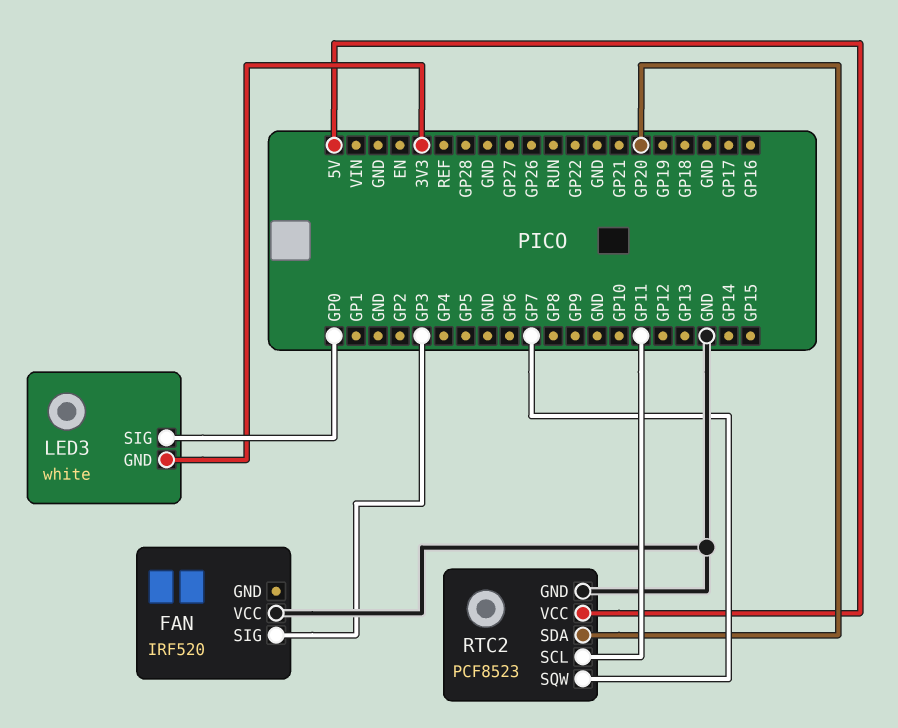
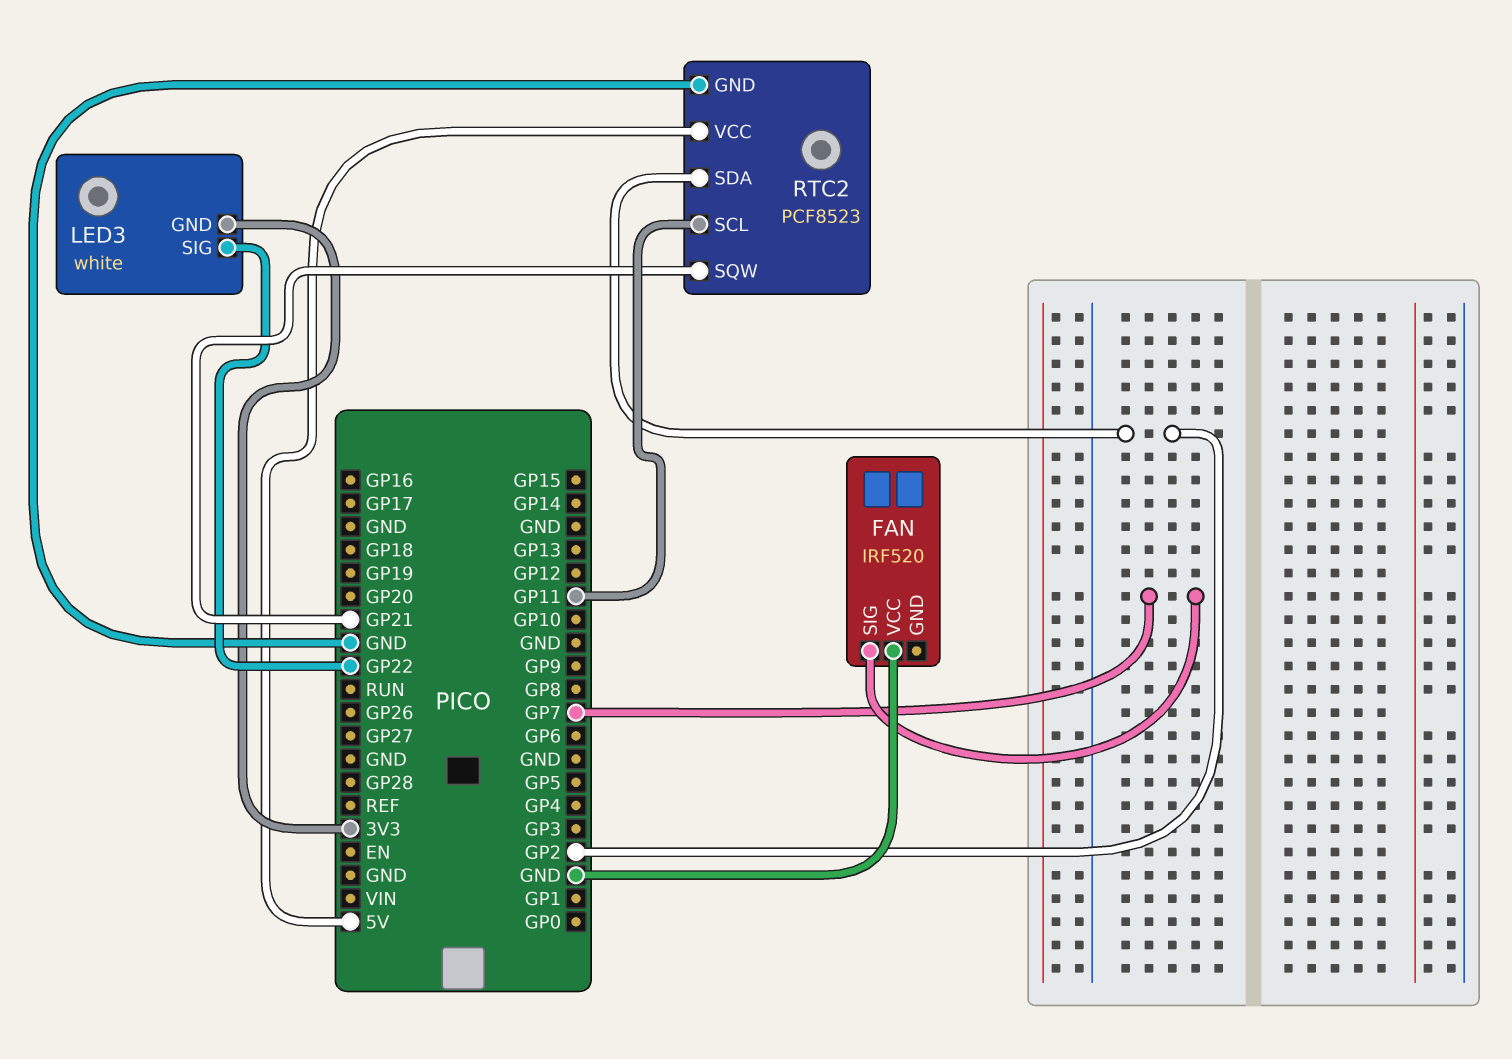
FAN pin SIG: GP3 -> GP7
LED3 pin SIG: GP0 -> GP22
RTC2 pin SDA: GP20 -> GP2
RTC2 pin SQW: GP7 -> GP21

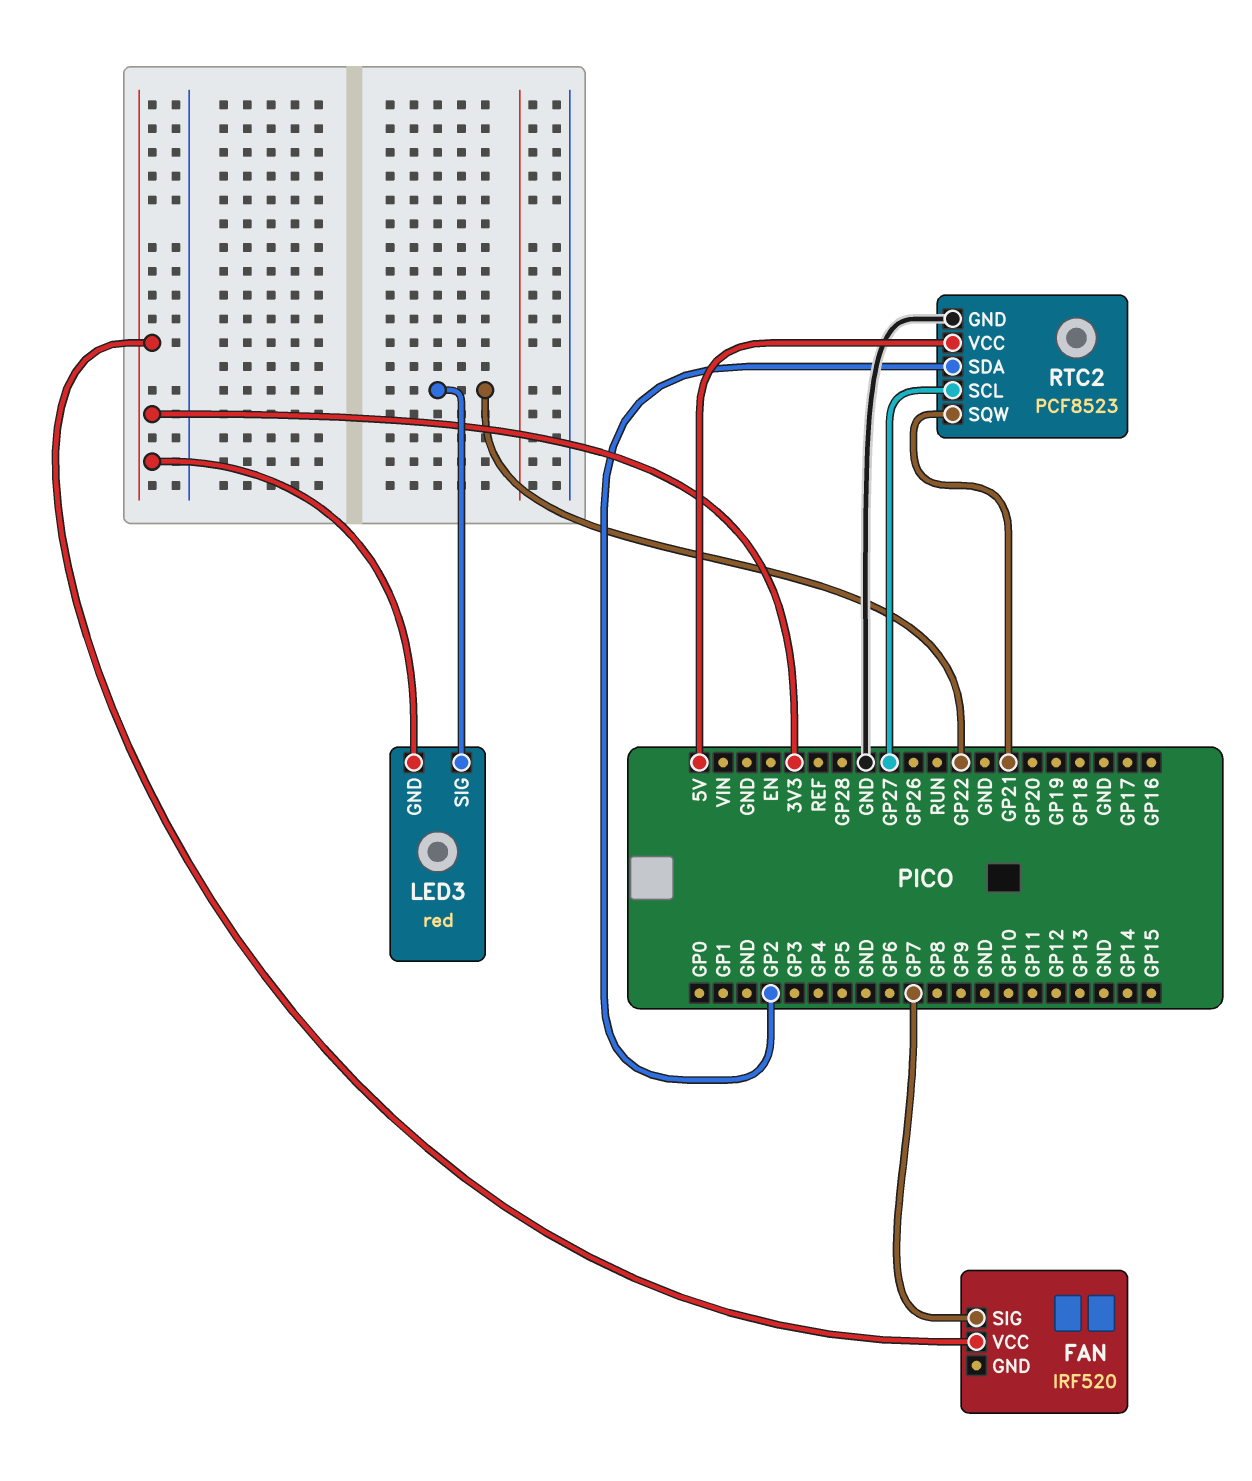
FAN pin VCC: GND -> 3V3
LED3: white -> red
RTC2 pin SCL: GP11 -> GP27

